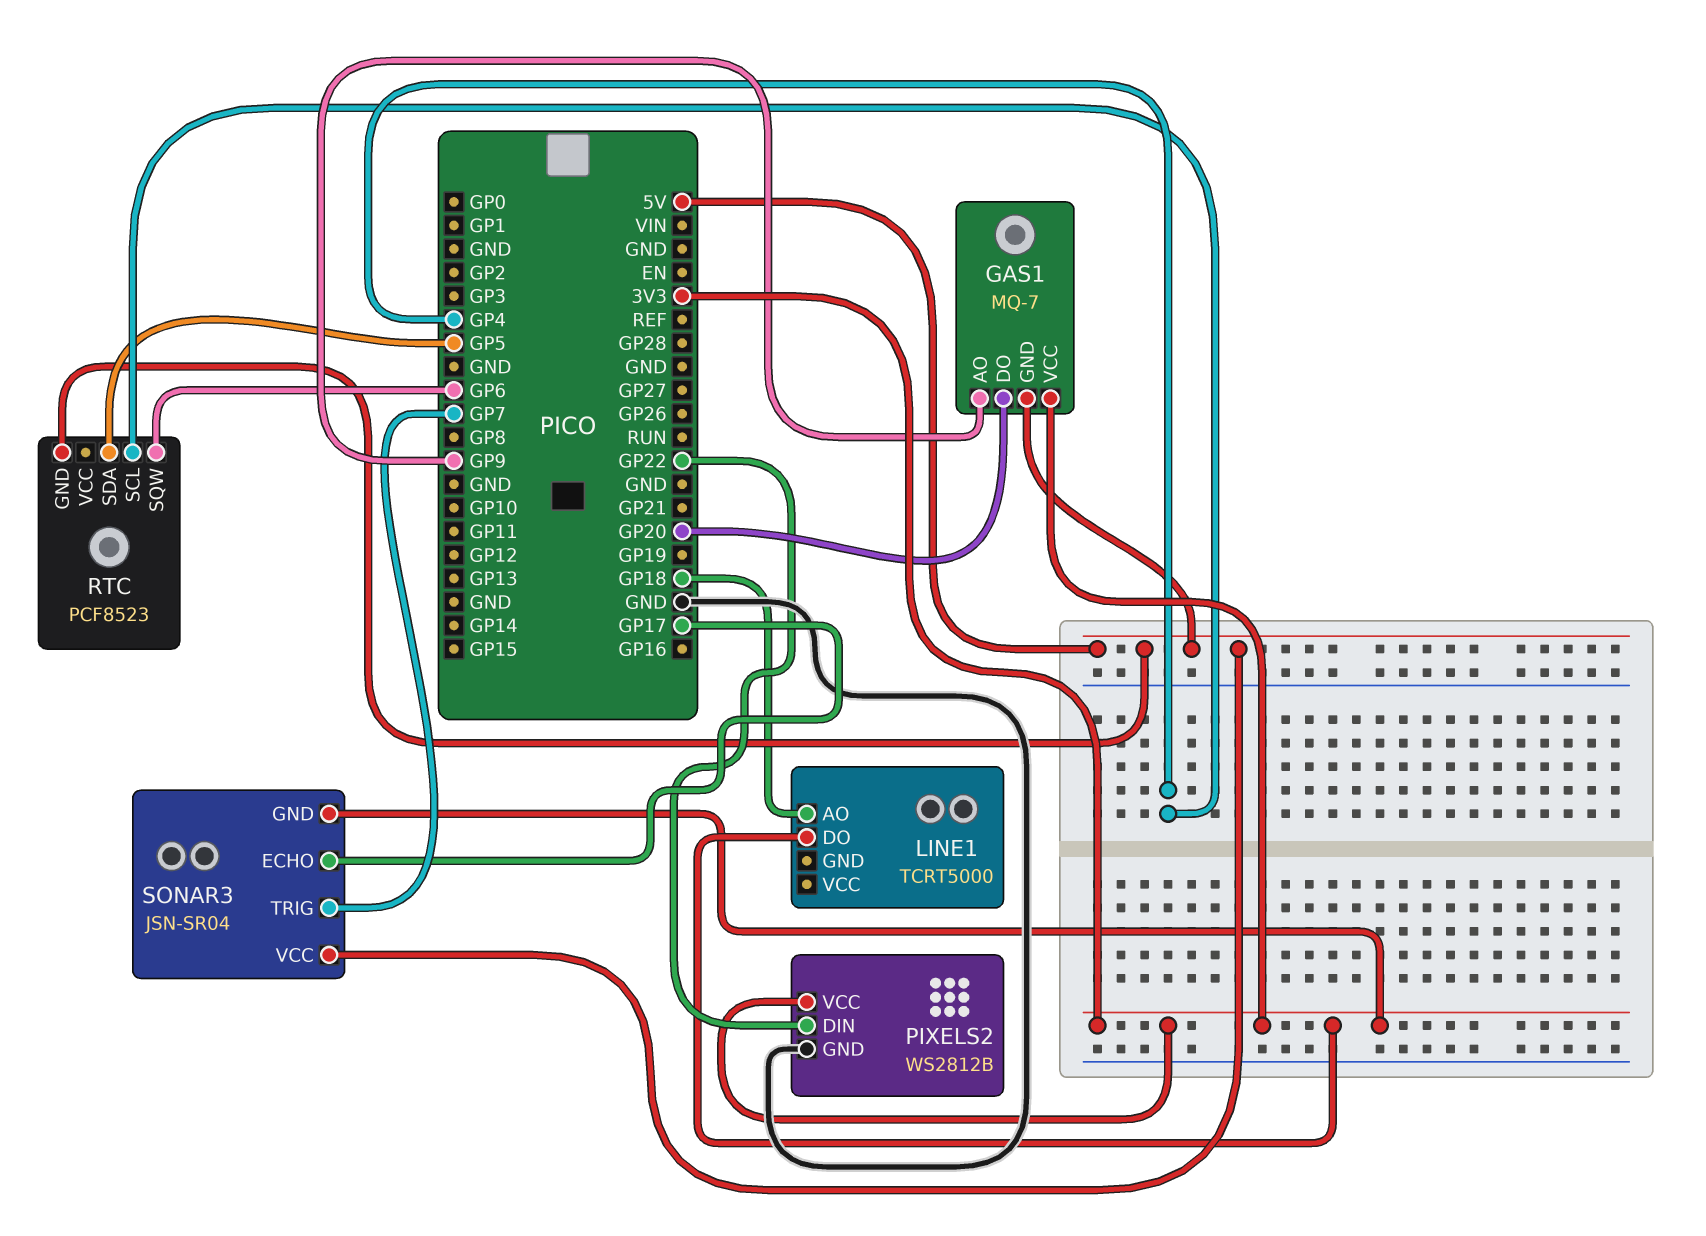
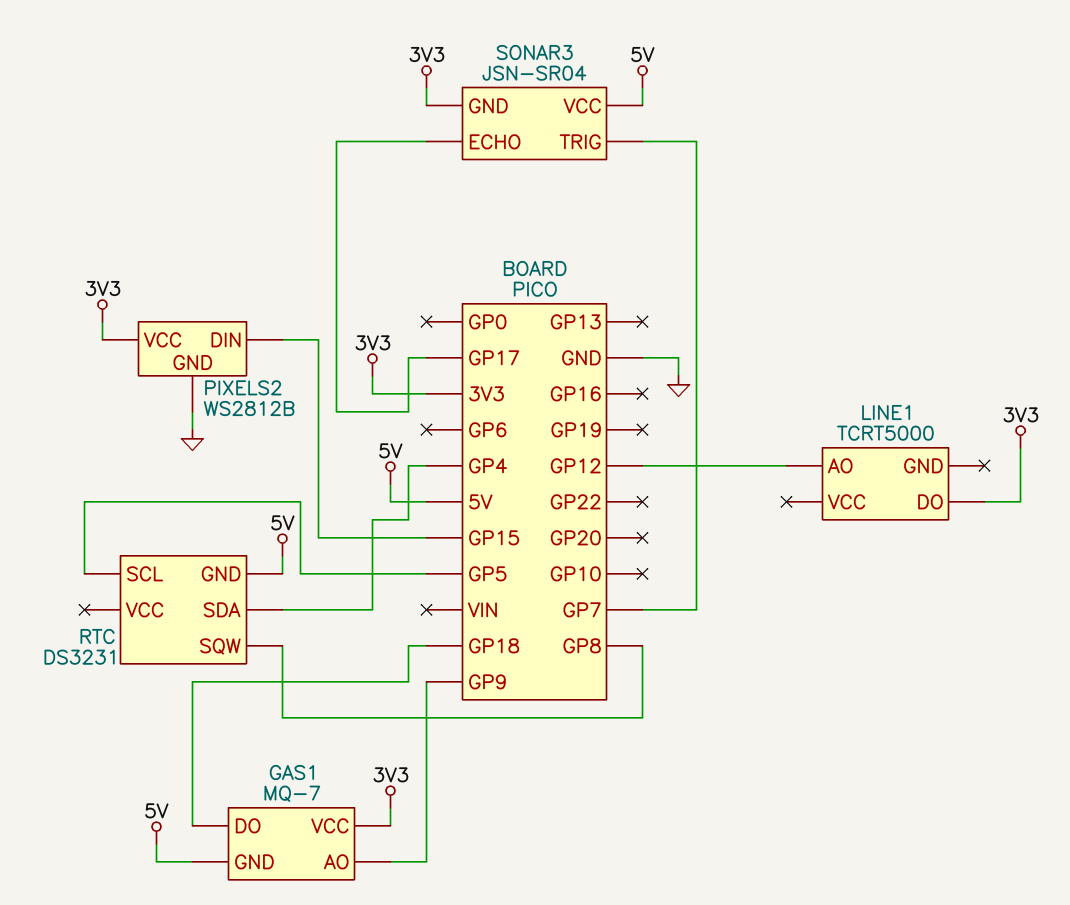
GAS1 pin DO: GP20 -> GP18
LINE1 pin AO: GP18 -> GP12
PIXELS2 pin DIN: GP22 -> GP15
RTC: PCF8523 -> DS3231
RTC pin SCL: GP4 -> GP5
RTC pin SDA: GP5 -> GP4
RTC pin SQW: GP6 -> GP8

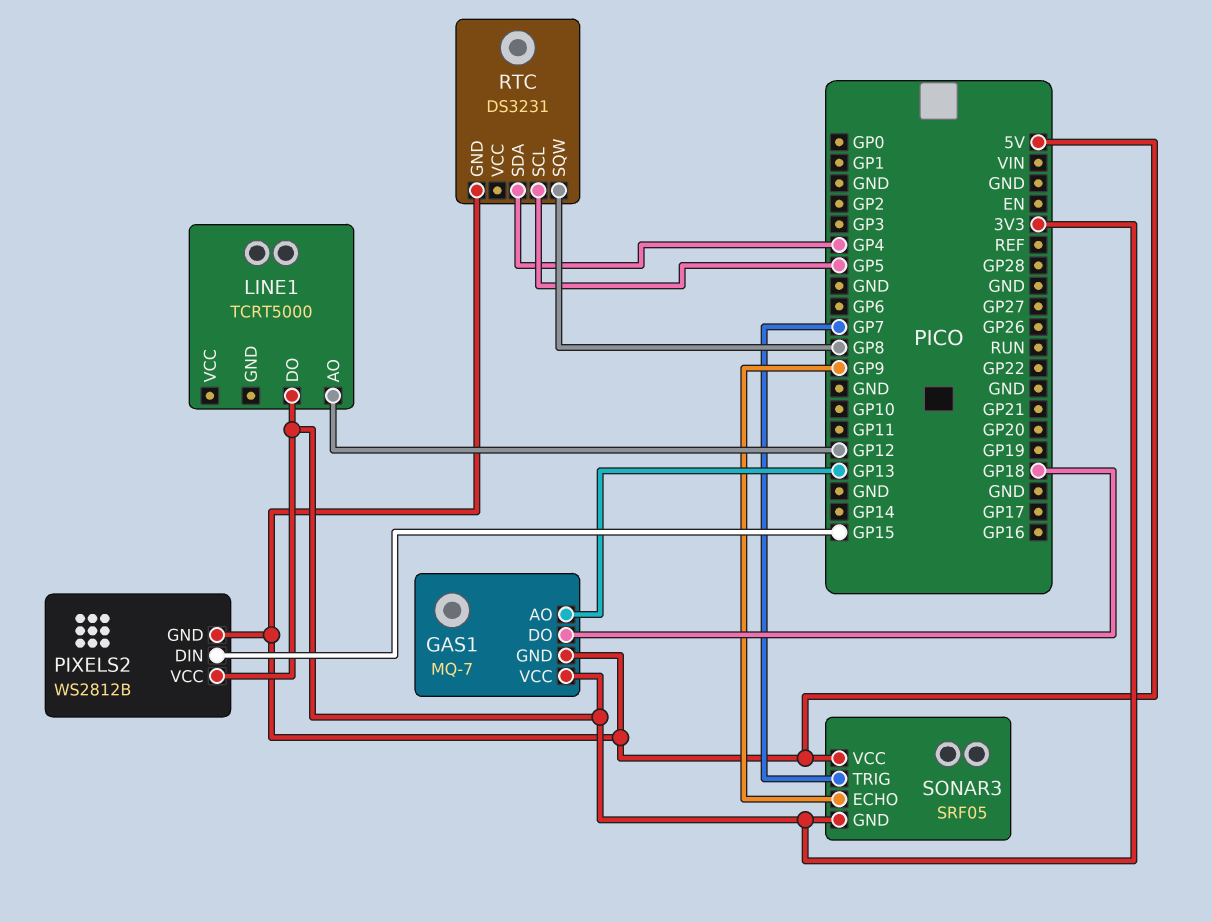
GAS1 pin AO: GP9 -> GP13
PIXELS2 pin GND: GND -> 5V
SONAR3: JSN-SR04 -> SRF05
SONAR3 pin ECHO: GP17 -> GP9

